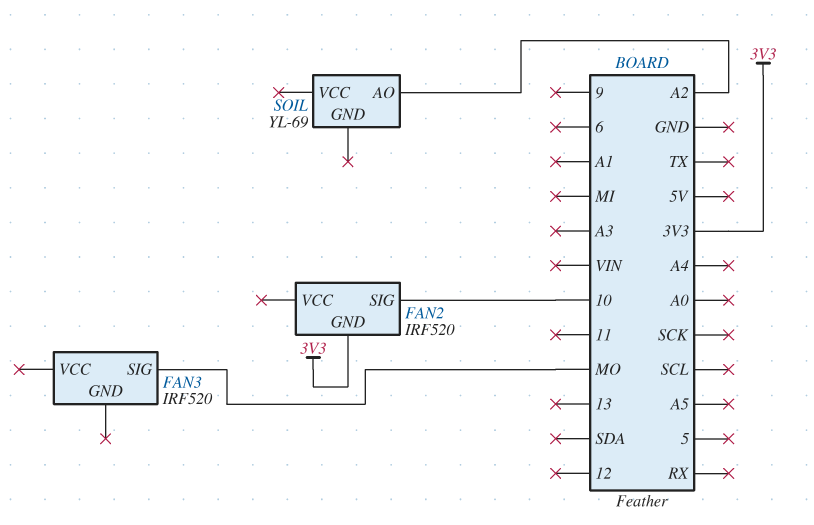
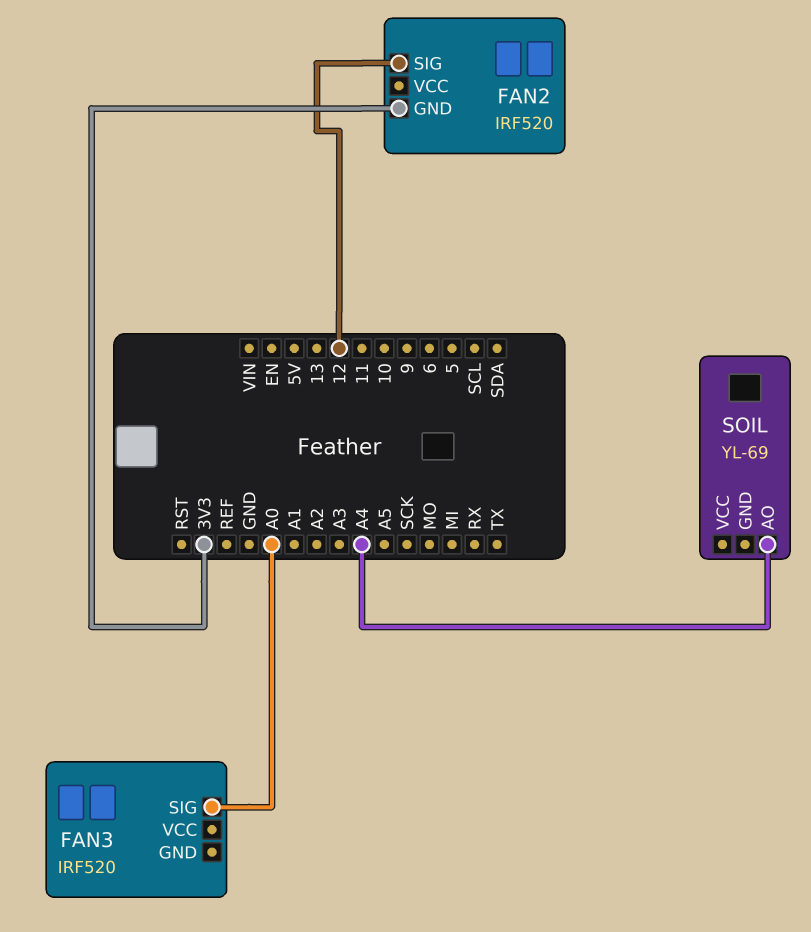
FAN2 pin SIG: 10 -> 12
FAN3 pin SIG: MO -> A0
SOIL pin AO: A2 -> A4

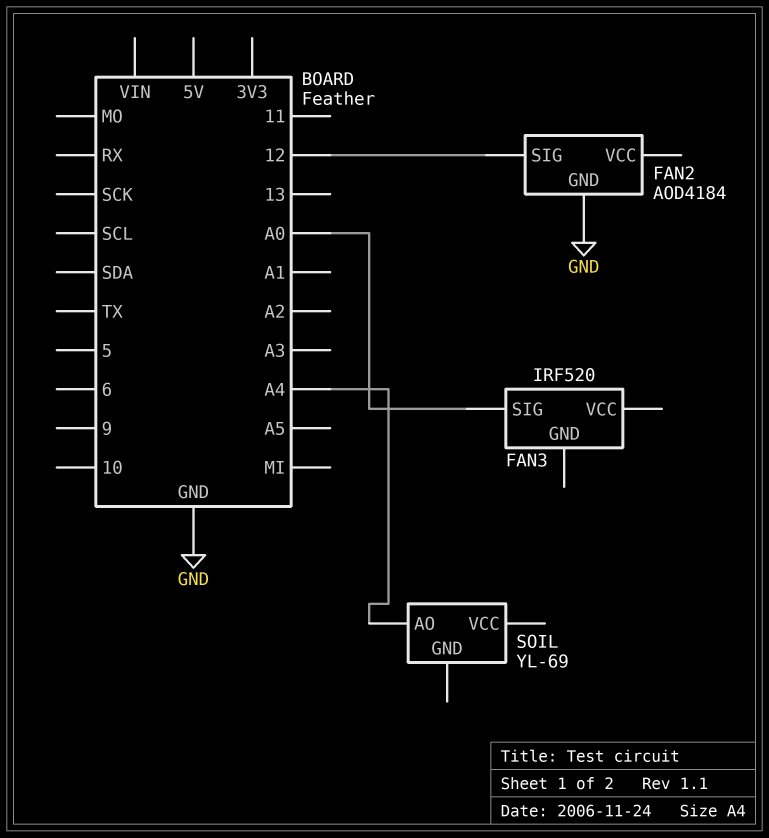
FAN2: IRF520 -> AOD4184
FAN2 pin GND: 3V3 -> GND

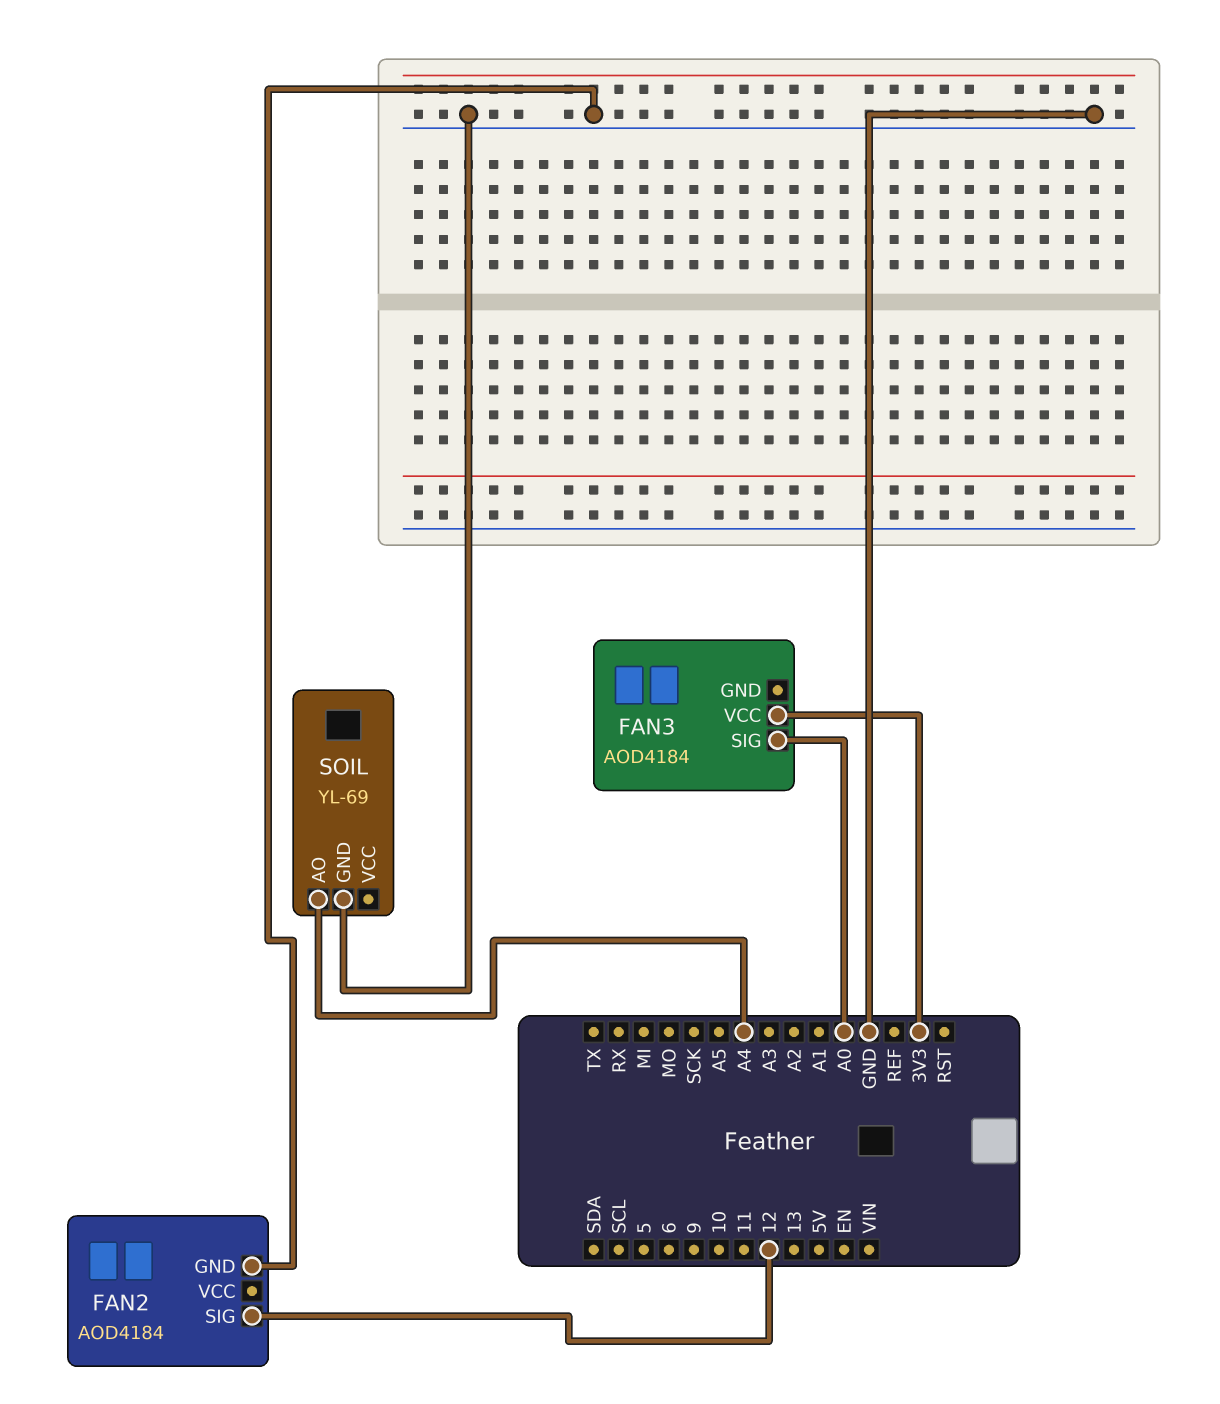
FAN3: IRF520 -> AOD4184
FAN3 pin VCC: none -> 3V3
SOIL pin GND: none -> GND

